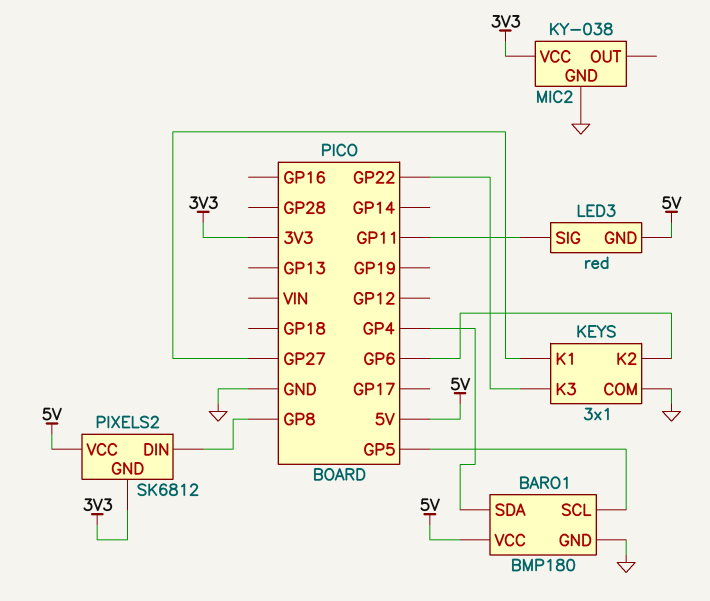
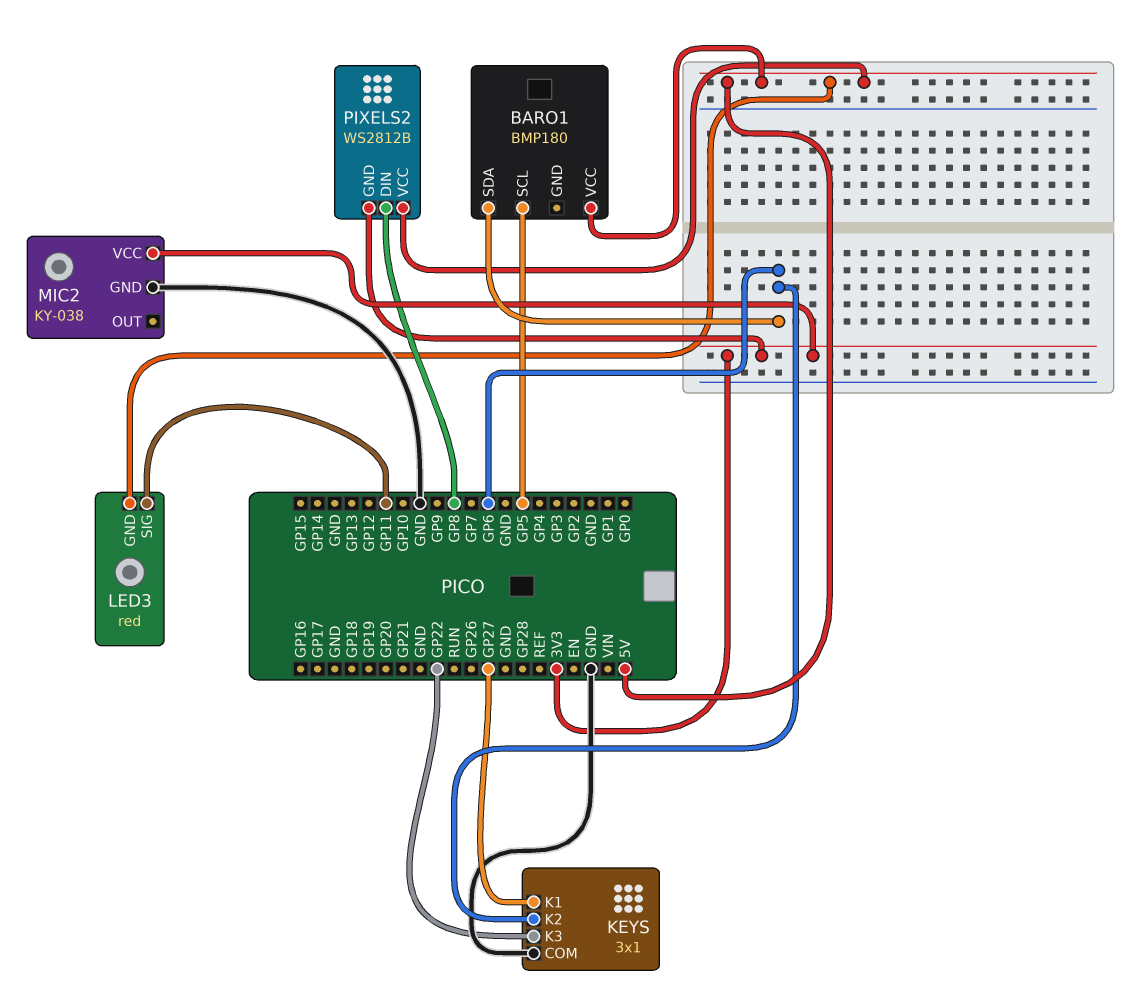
BARO1 pin GND: GND -> none
BARO1 pin SDA: GP4 -> GP6
PIXELS2: SK6812 -> WS2812B

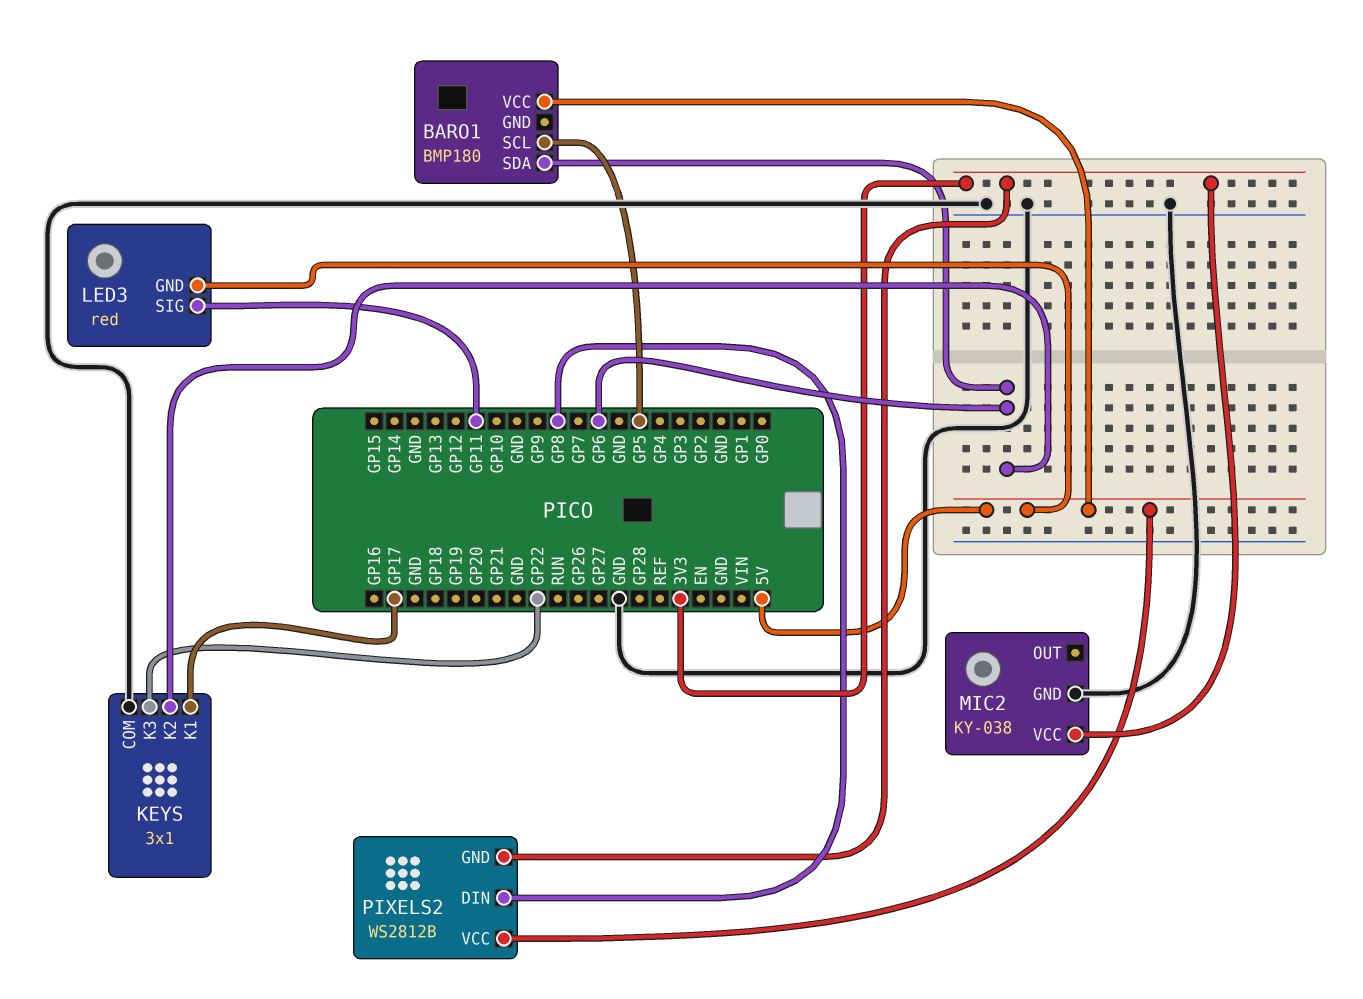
KEYS pin K1: GP27 -> GP17

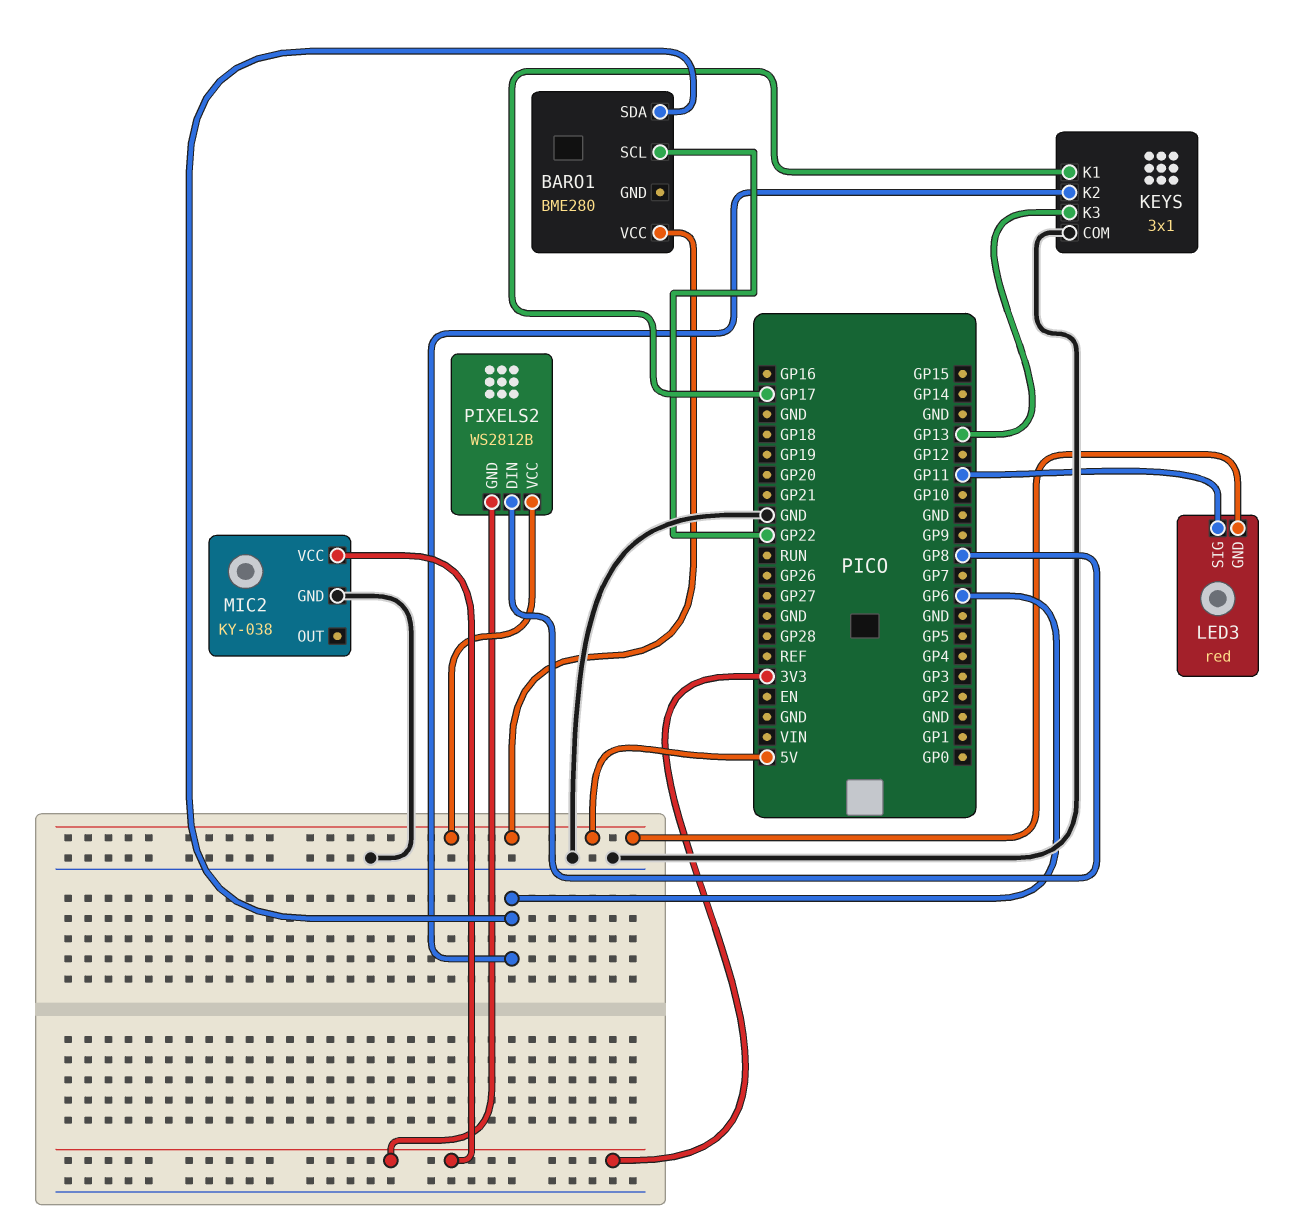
BARO1: BMP180 -> BME280
BARO1 pin SCL: GP5 -> GP22
KEYS pin K3: GP22 -> GP13

